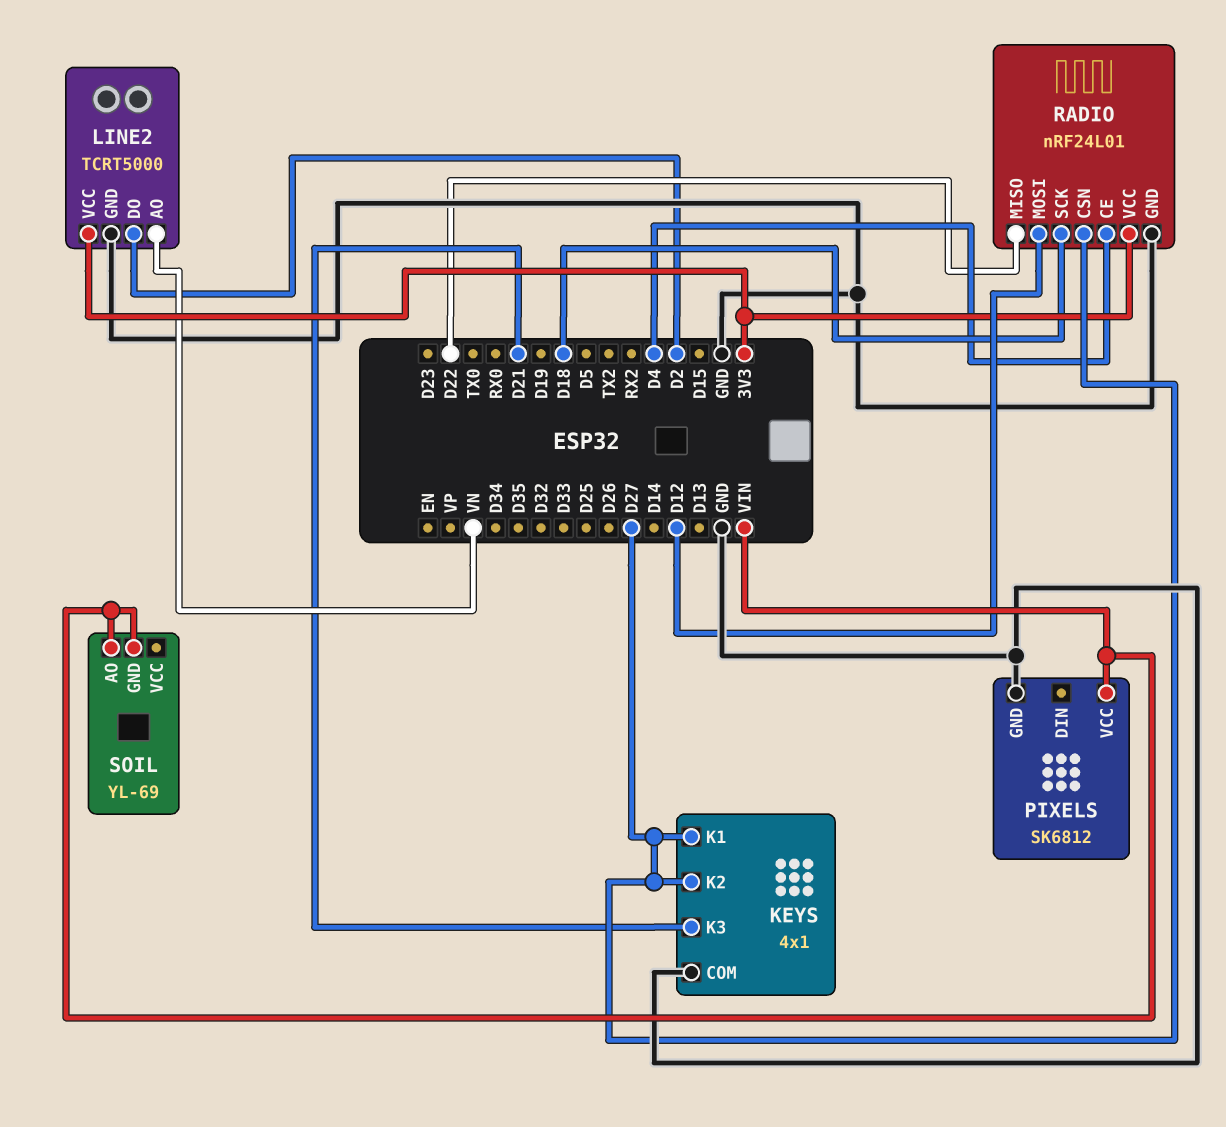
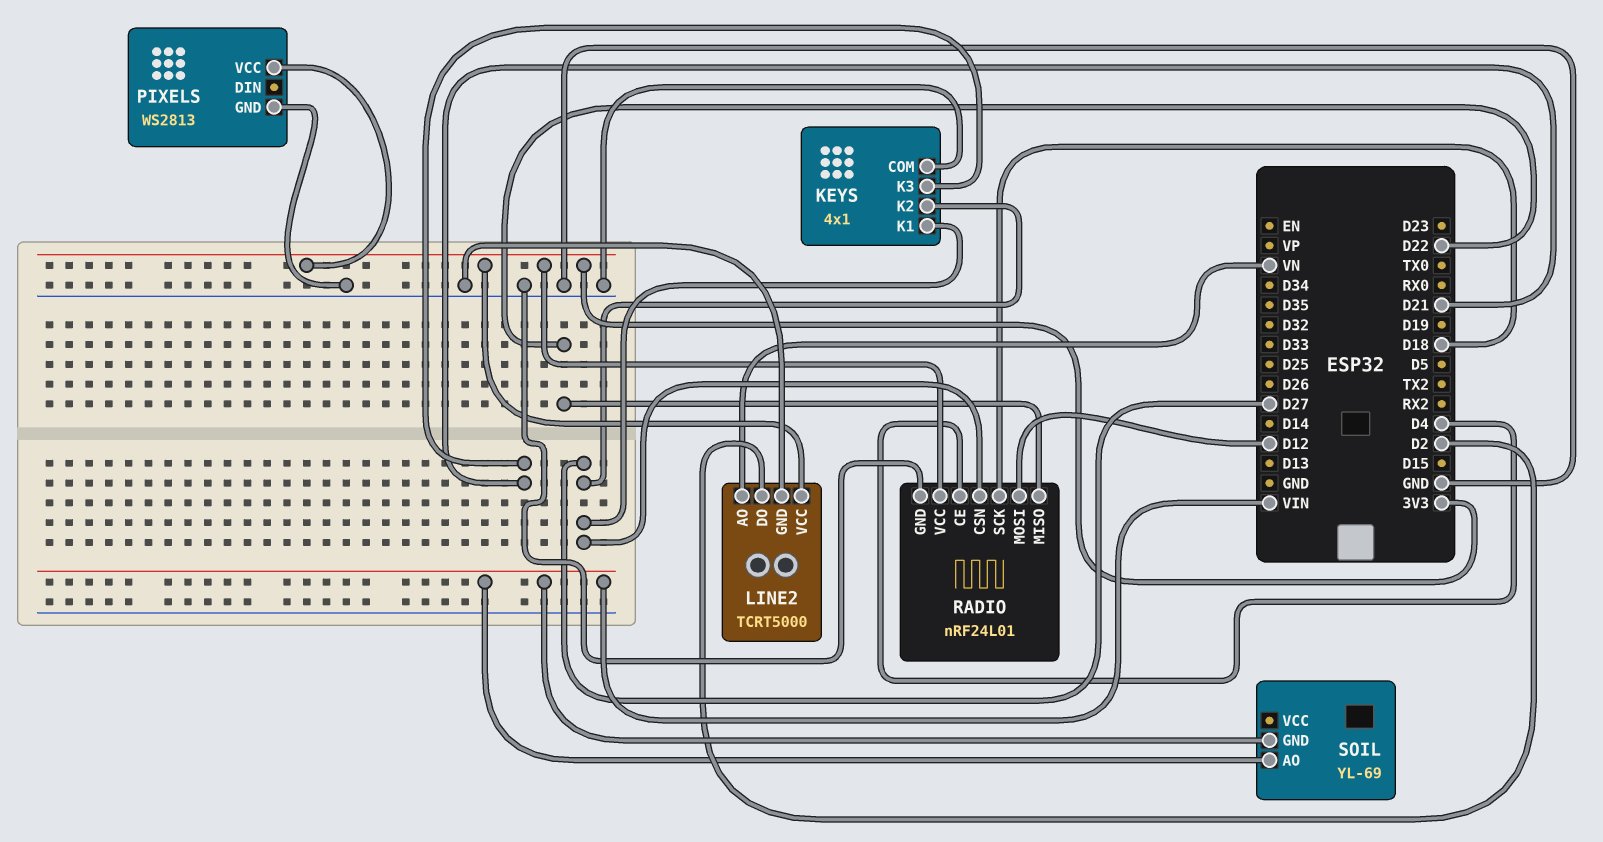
PIXELS: SK6812 -> WS2813
PIXELS pin VCC: VIN -> 3V3

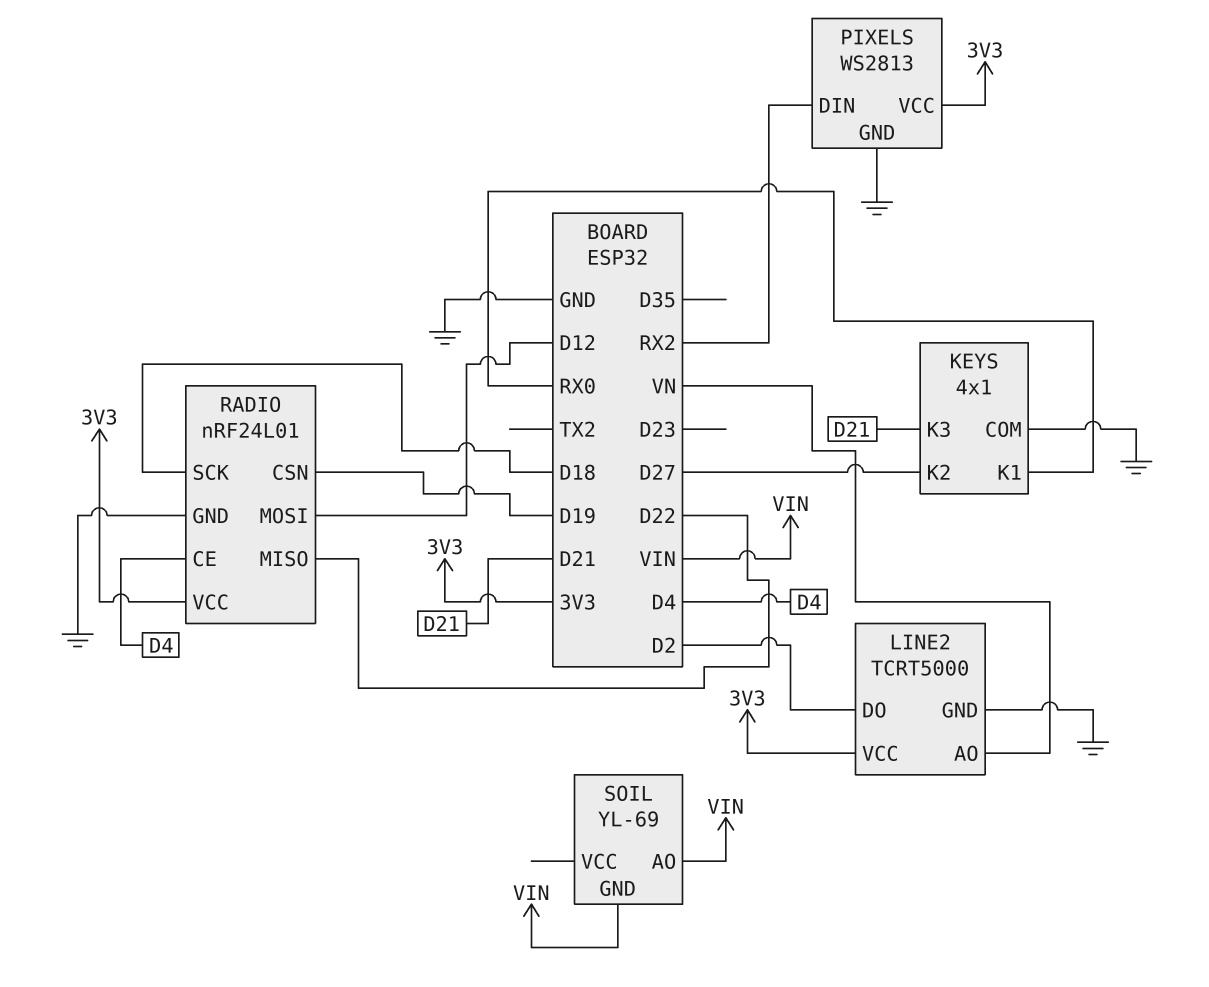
KEYS pin K1: D27 -> RX0
PIXELS pin DIN: none -> RX2
RADIO pin CSN: D27 -> D19

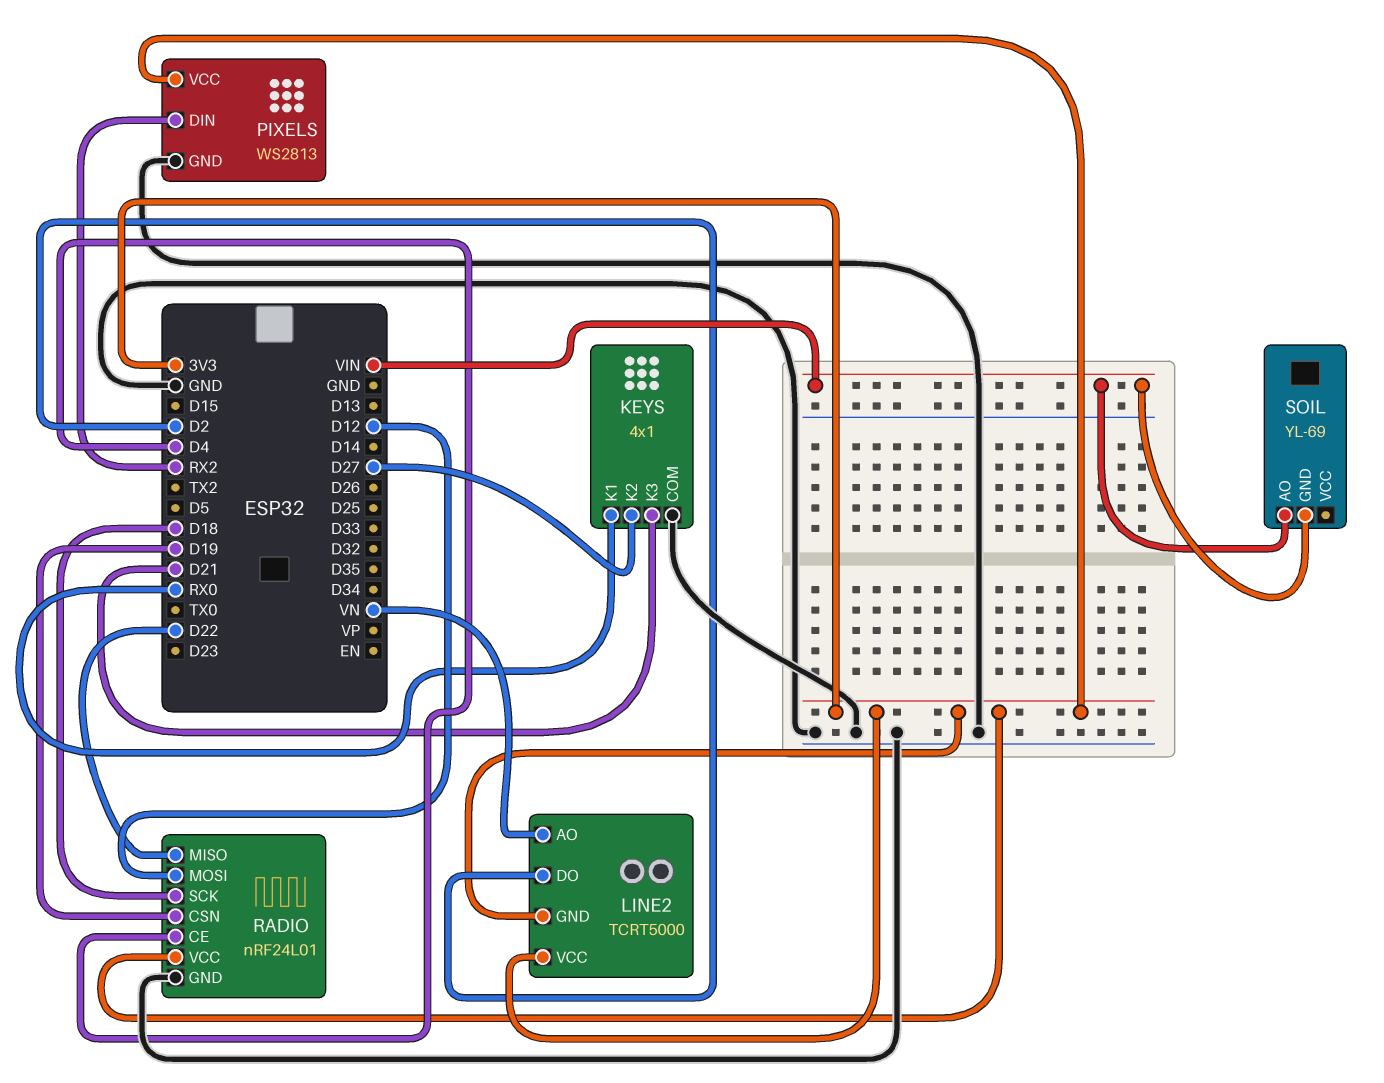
LINE2 pin GND: GND -> 3V3

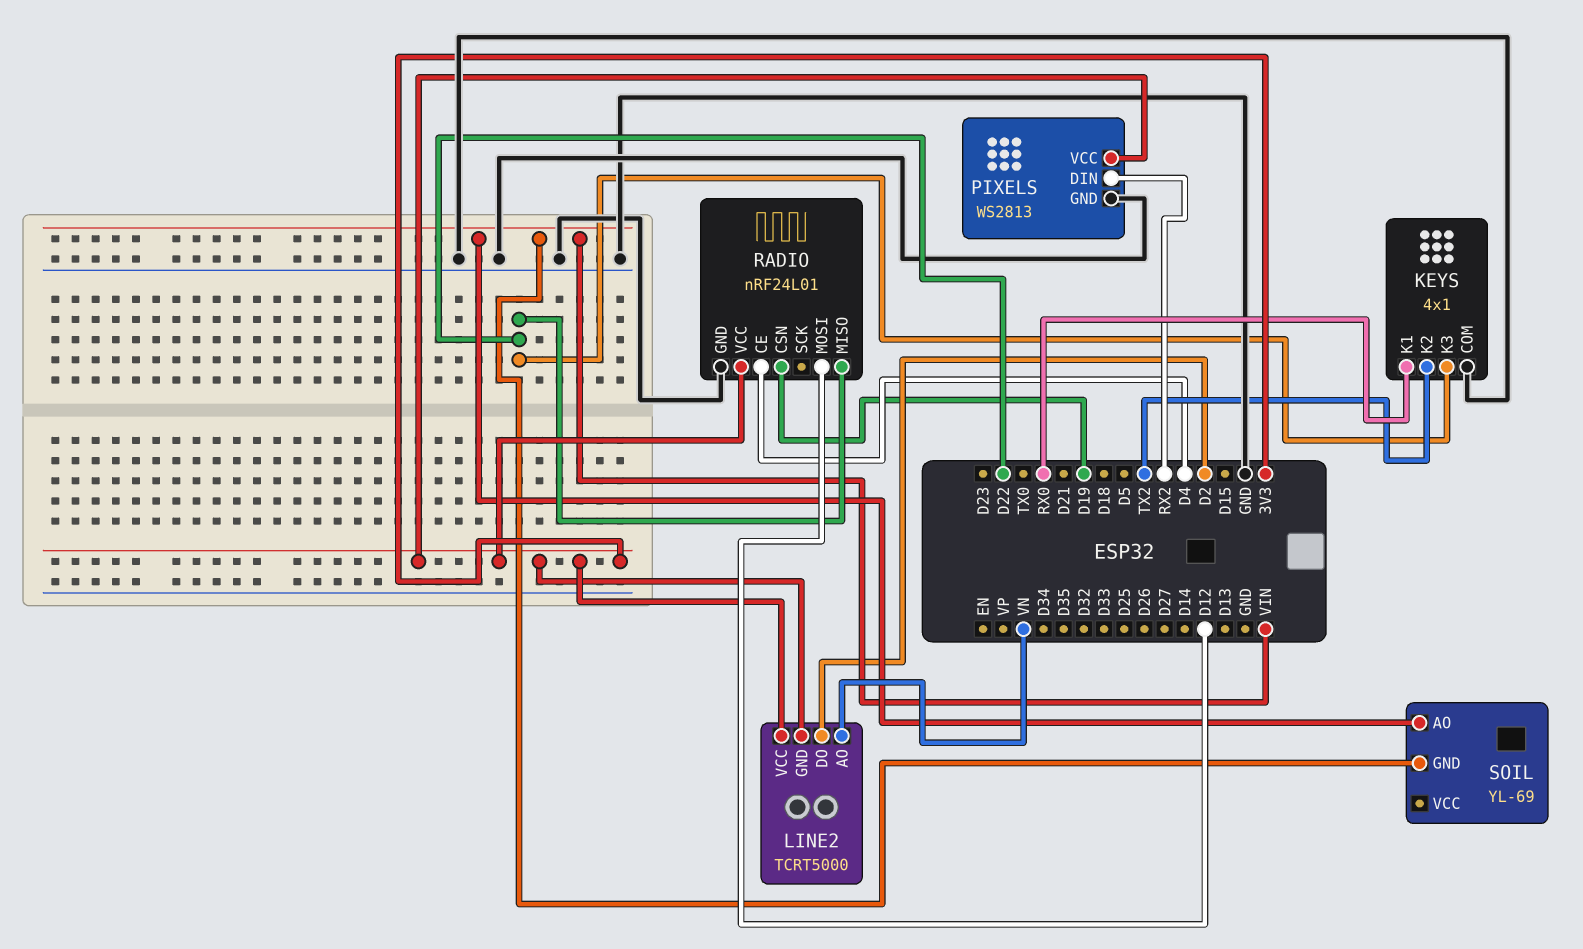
KEYS pin K2: D27 -> TX2
KEYS pin K3: D21 -> D22
RADIO pin SCK: D18 -> none

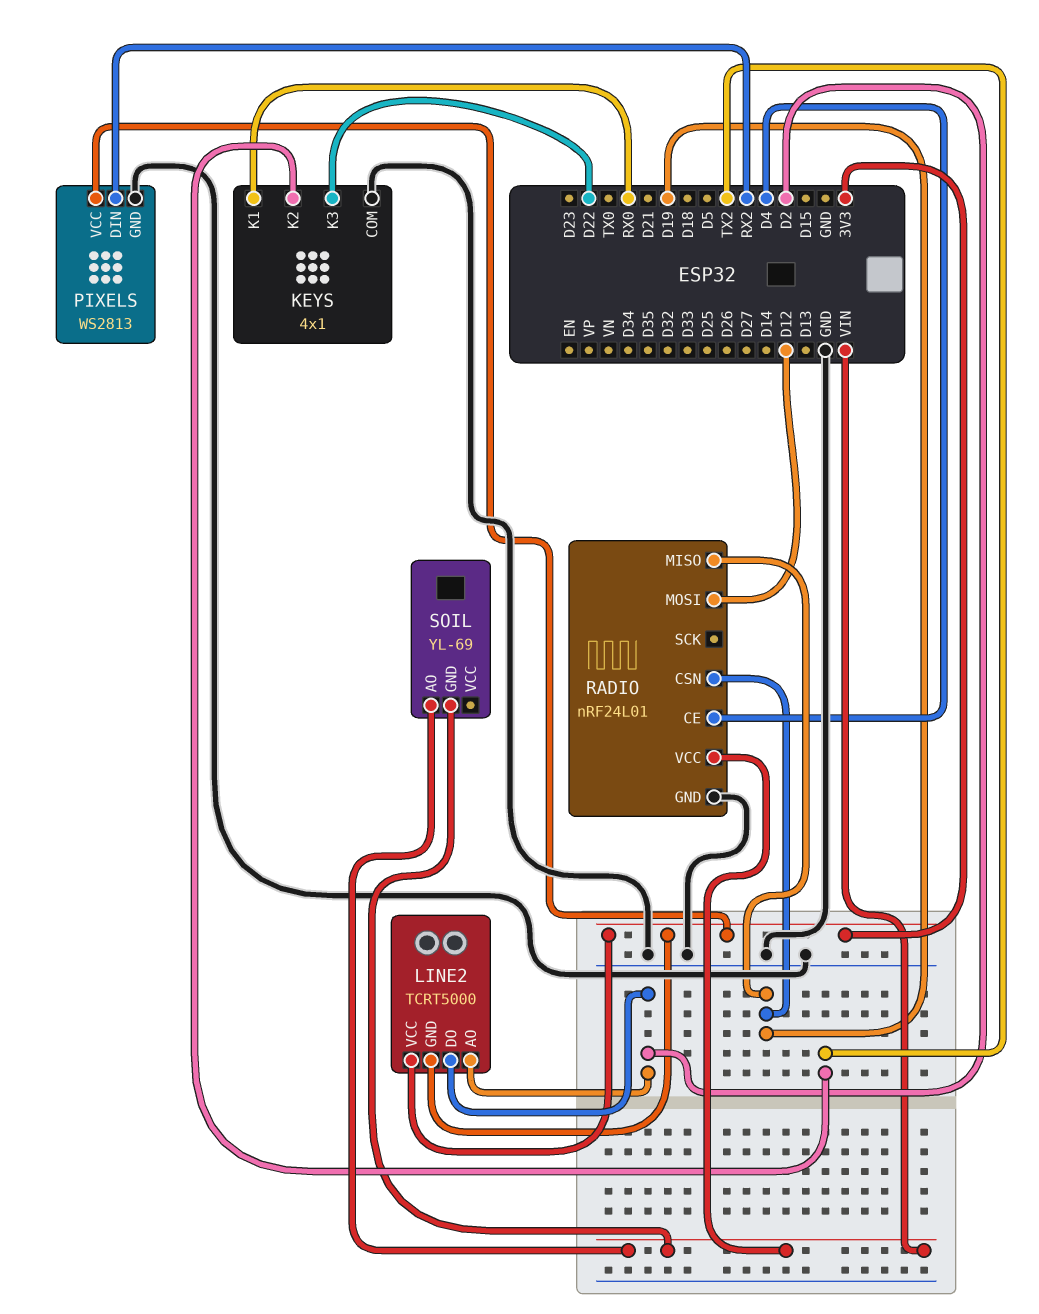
LINE2 pin AO: VN -> D2
RADIO pin MISO: D22 -> D19
RADIO pin VCC: 3V3 -> VIN

